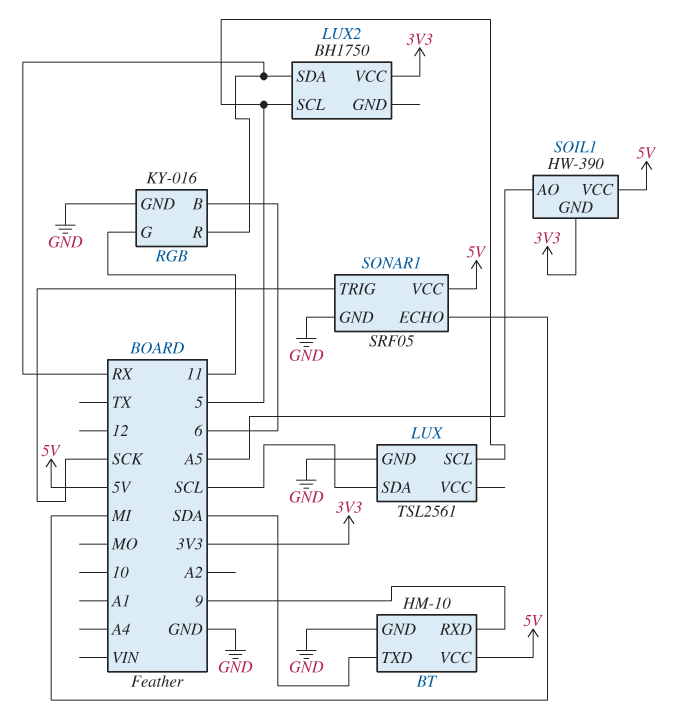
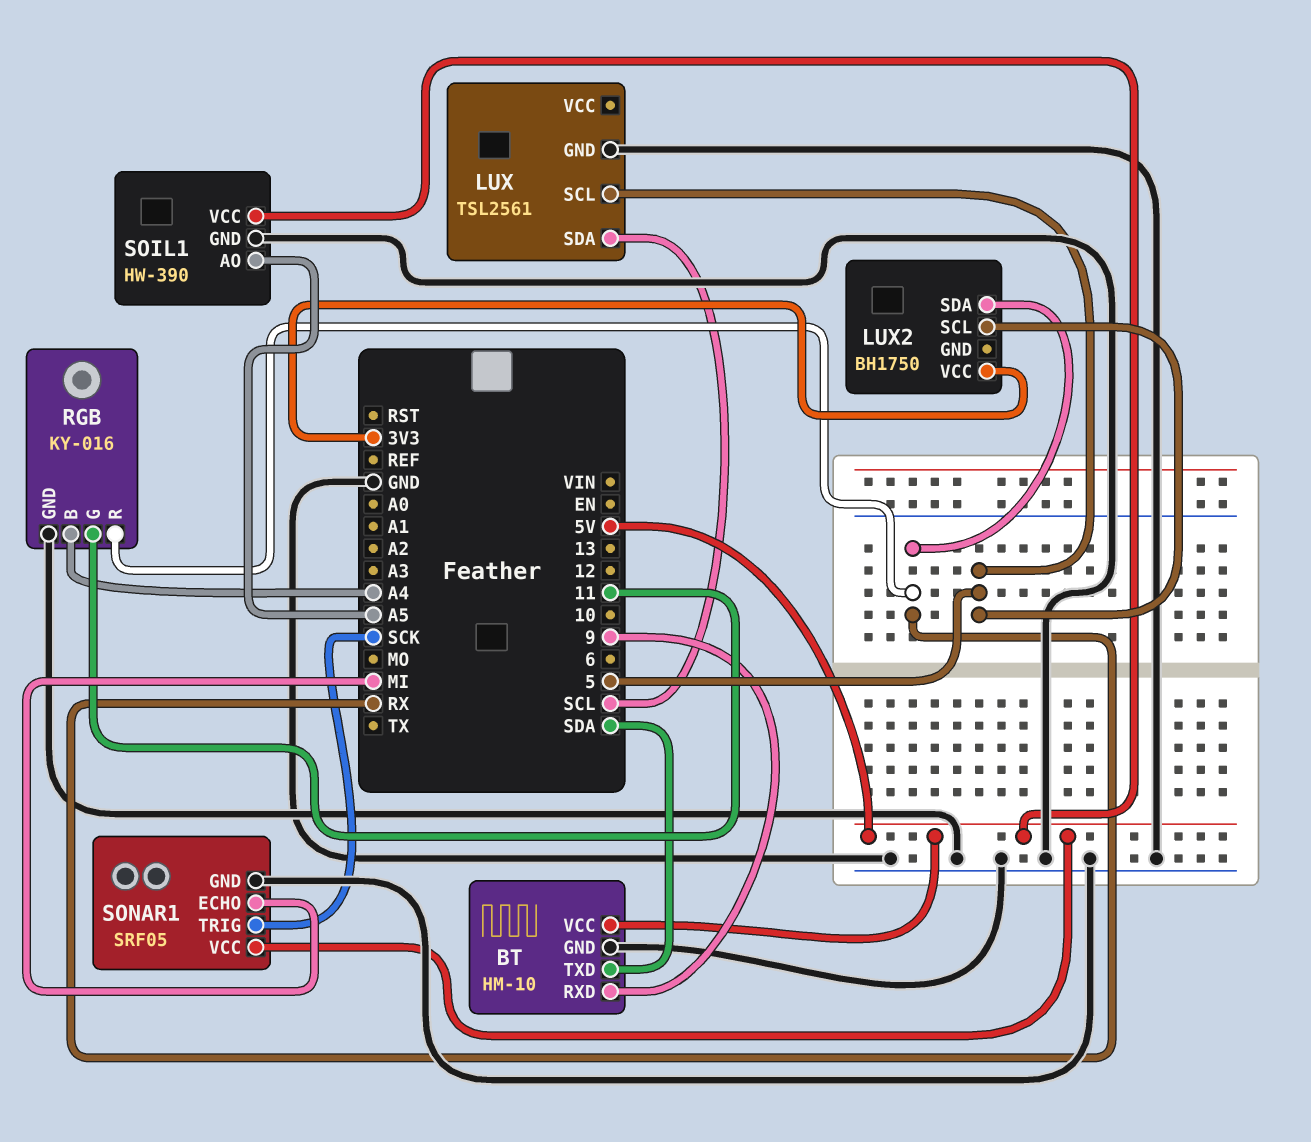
RGB pin B: 6 -> A4
SOIL1 pin GND: 3V3 -> GND

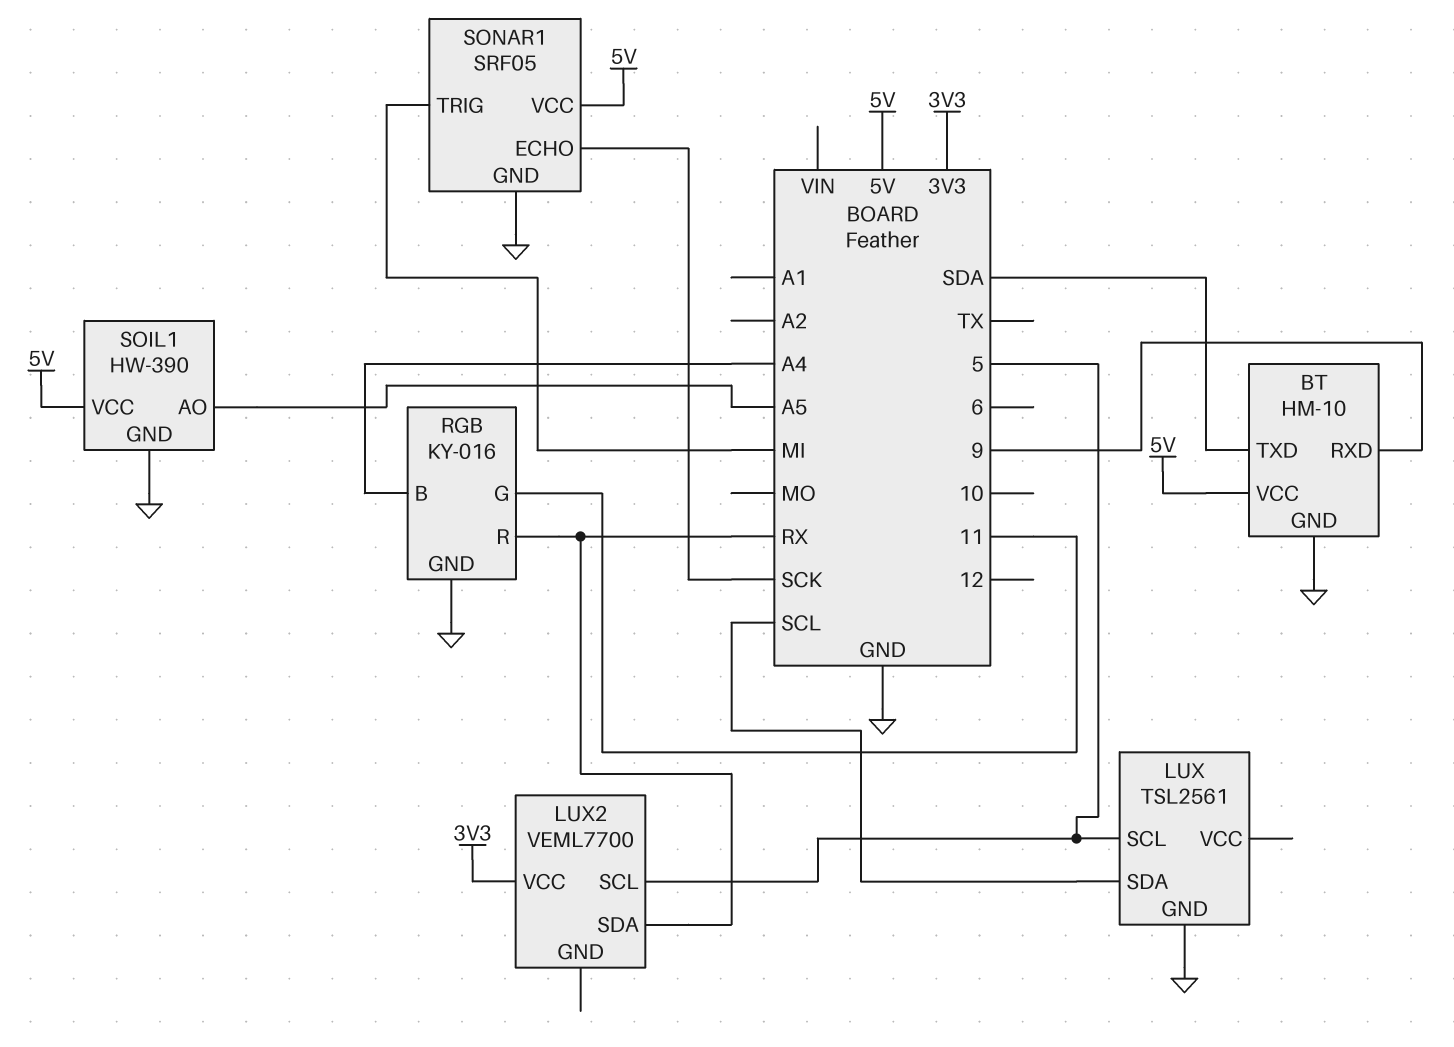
LUX2: BH1750 -> VEML7700
SONAR1 pin ECHO: MI -> SCK
SONAR1 pin TRIG: SCK -> MI

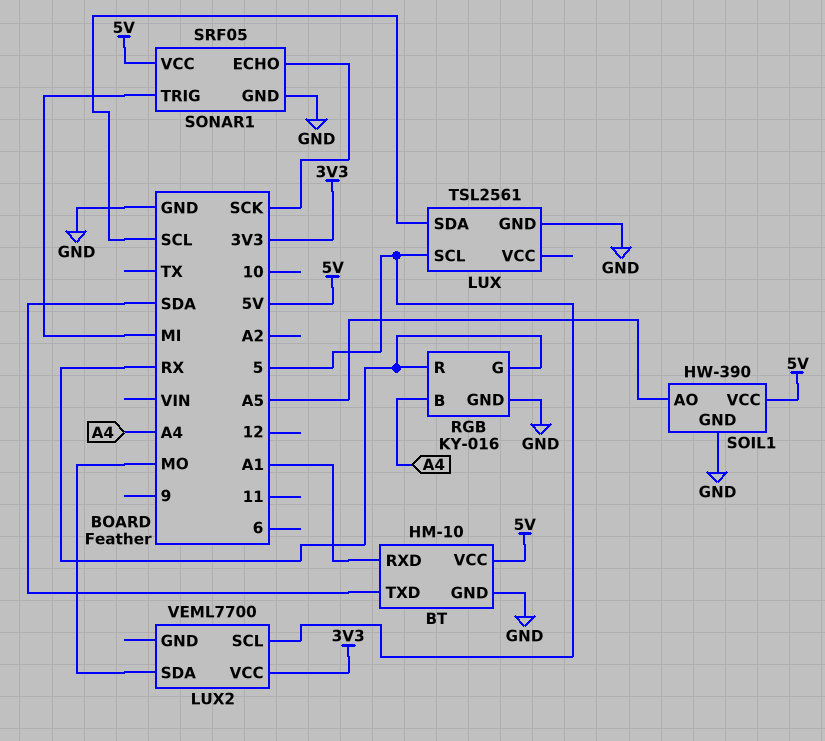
BT pin RXD: 9 -> A1
LUX2 pin SDA: RX -> MO
RGB pin G: 11 -> RX

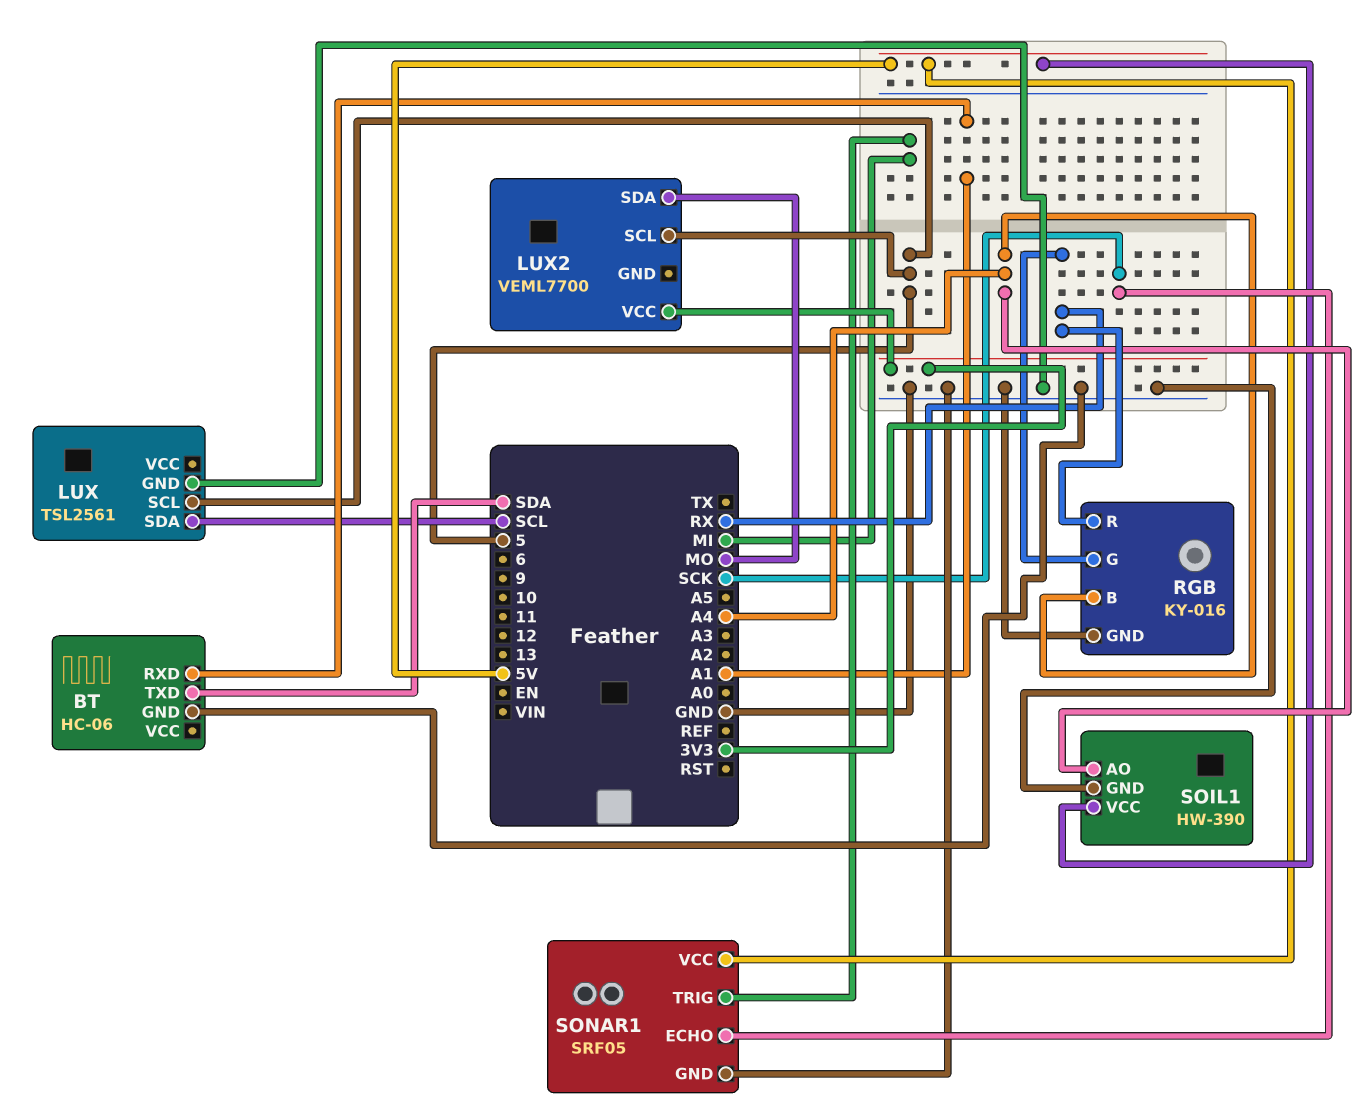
BT: HM-10 -> HC-06
BT pin VCC: 5V -> none
SOIL1 pin AO: A5 -> A4

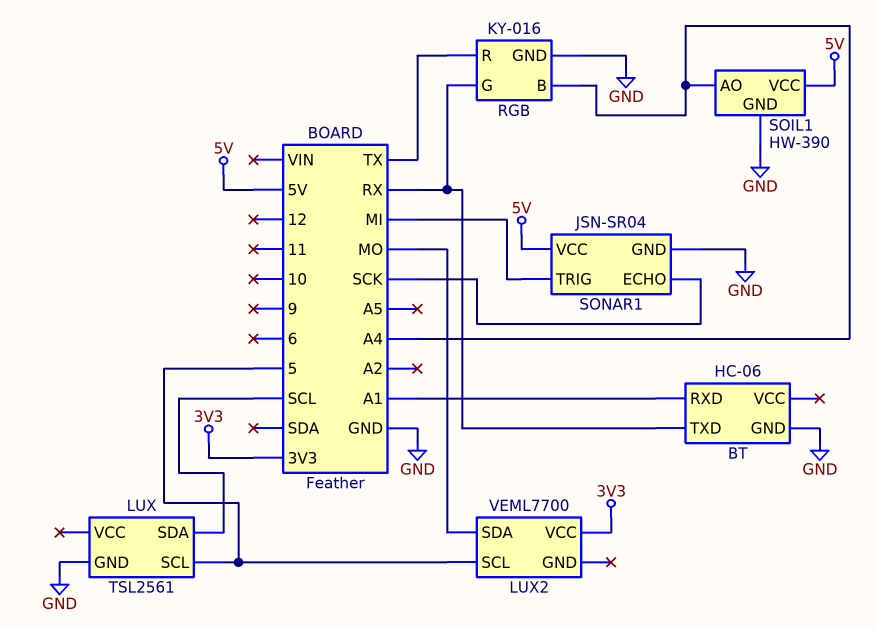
BT pin TXD: SDA -> RX
RGB pin R: RX -> TX
SONAR1: SRF05 -> JSN-SR04

